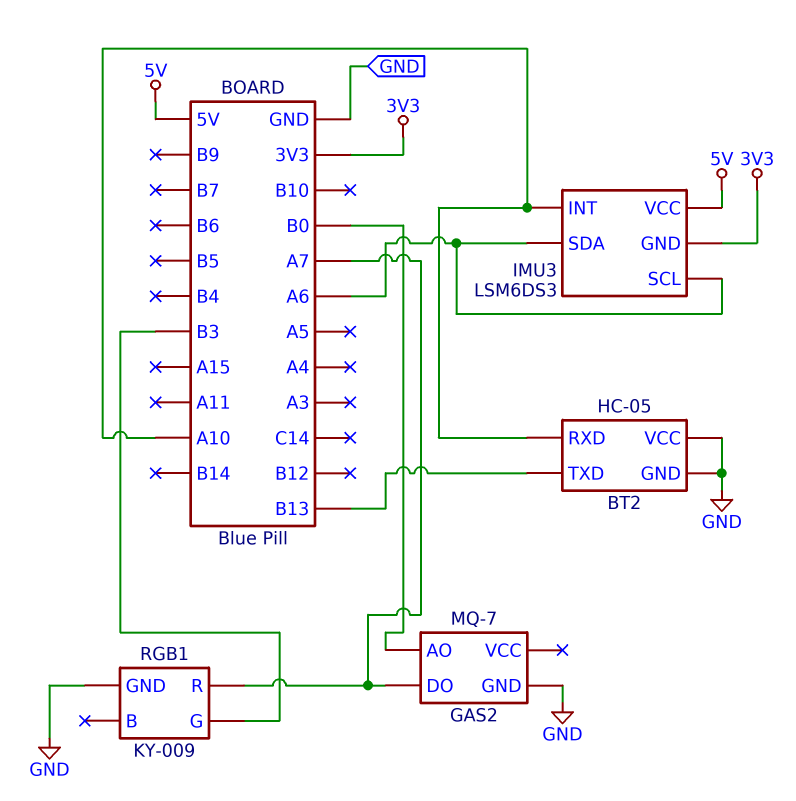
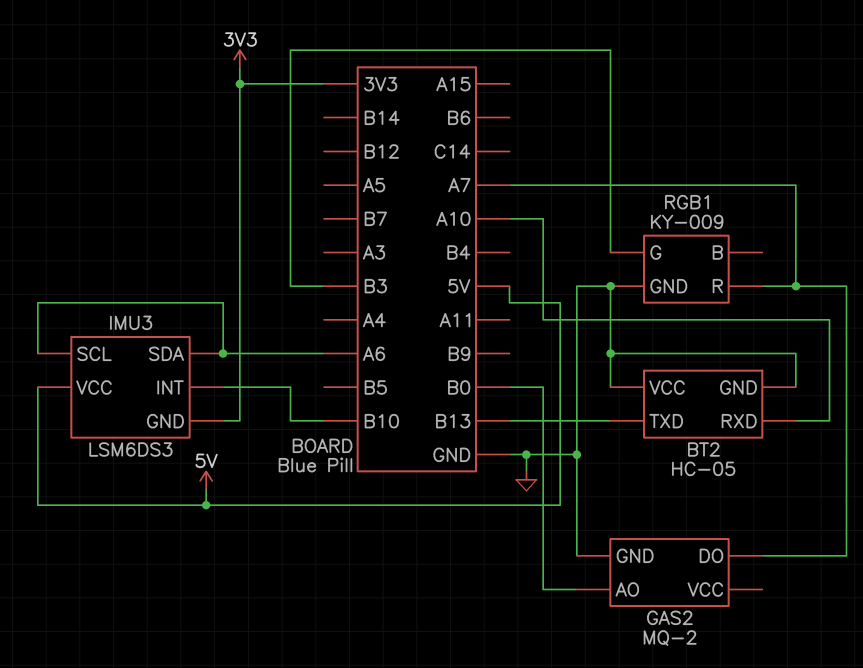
GAS2: MQ-7 -> MQ-2
IMU3 pin INT: A10 -> B10

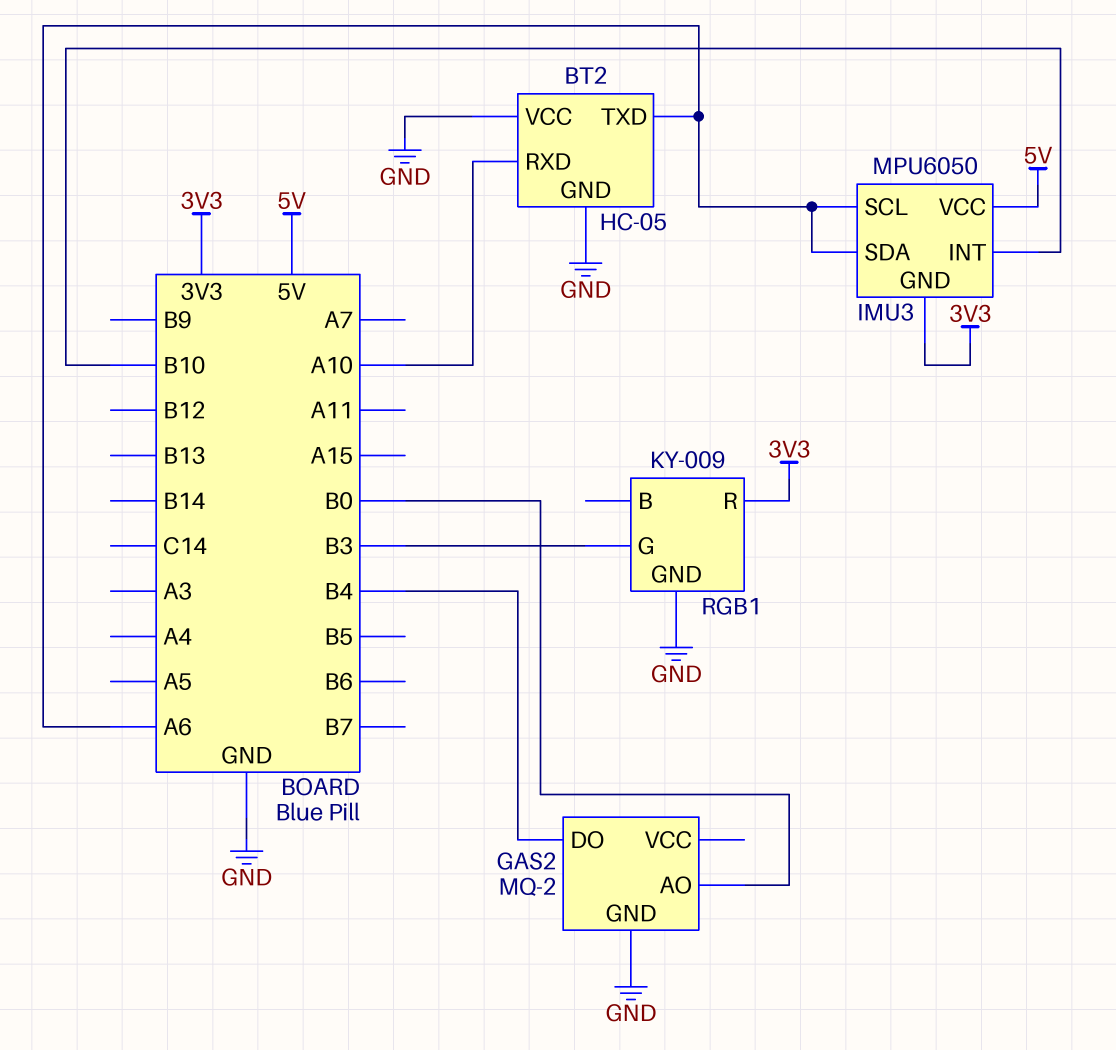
BT2 pin TXD: B13 -> A6
GAS2 pin DO: A7 -> B4
IMU3: LSM6DS3 -> MPU6050
RGB1 pin R: A7 -> 3V3

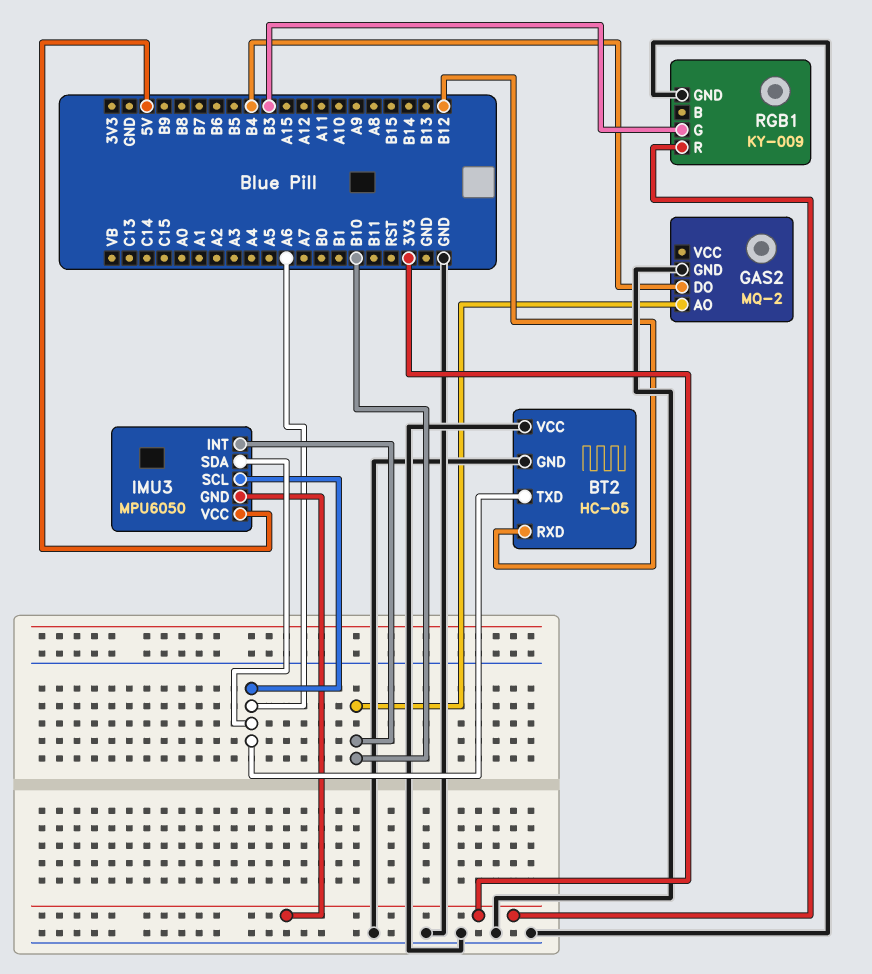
BT2 pin RXD: A10 -> B12
GAS2 pin AO: B0 -> B10

